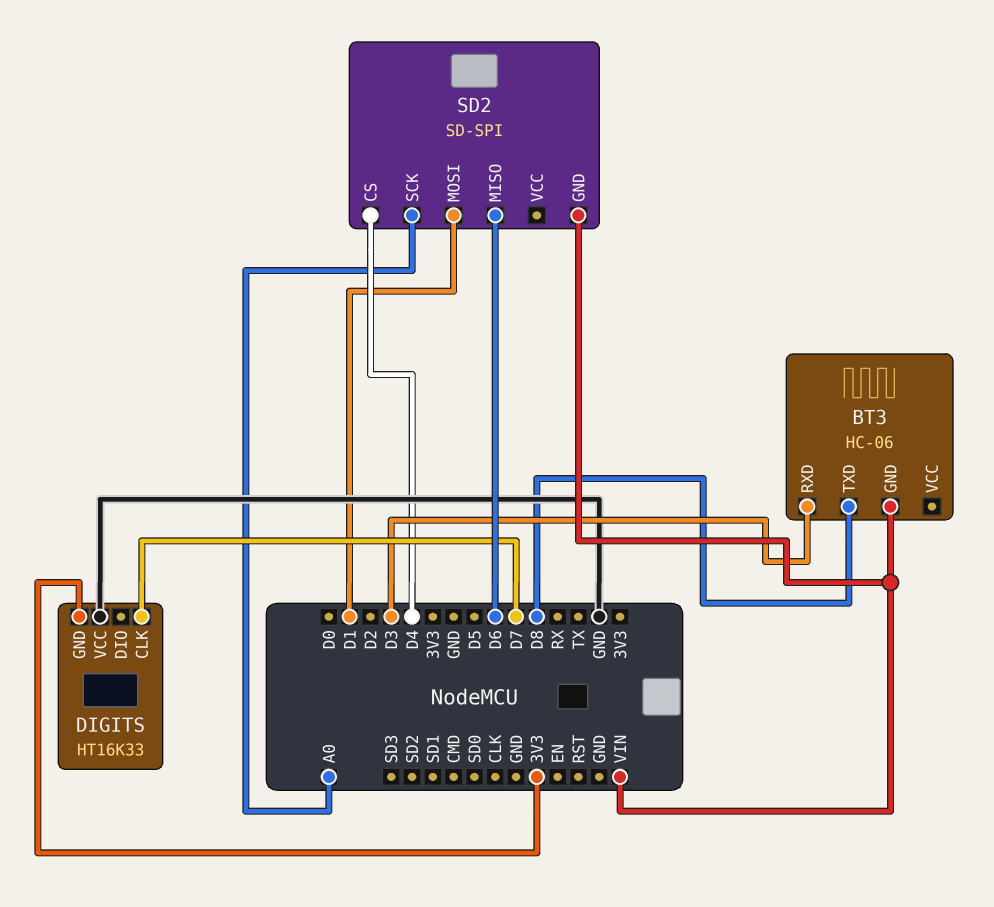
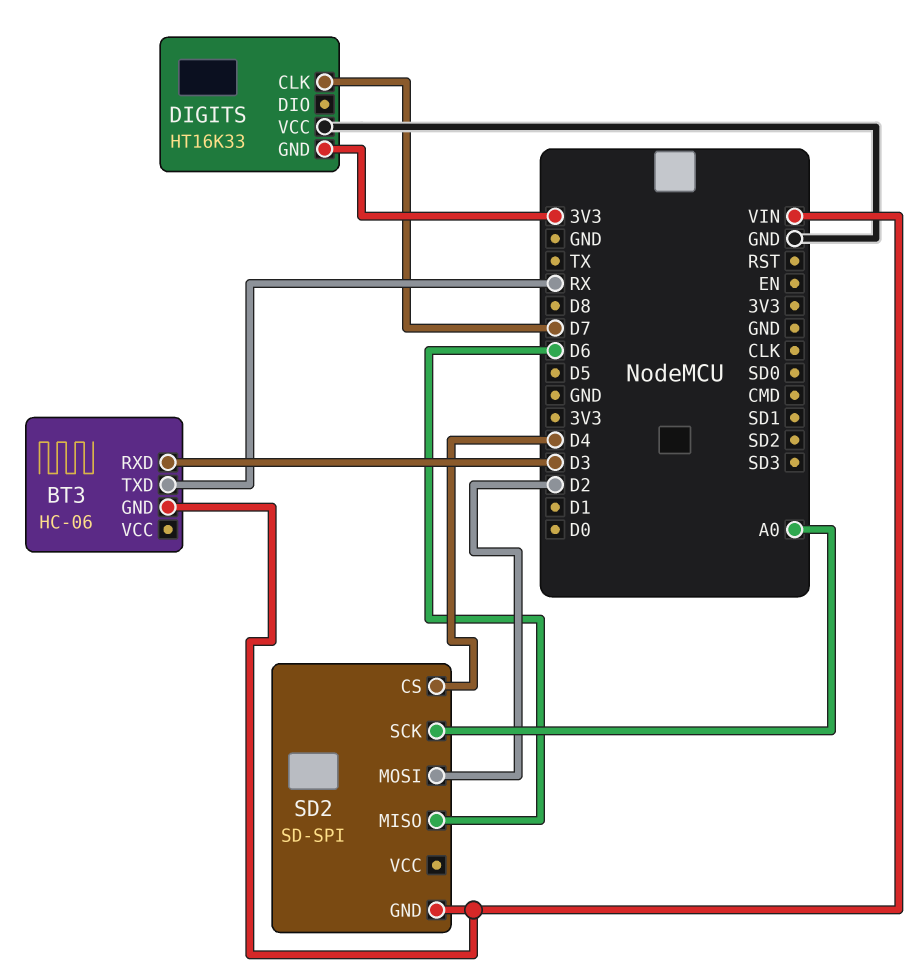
BT3 pin TXD: D8 -> RX
SD2 pin MOSI: D1 -> D2

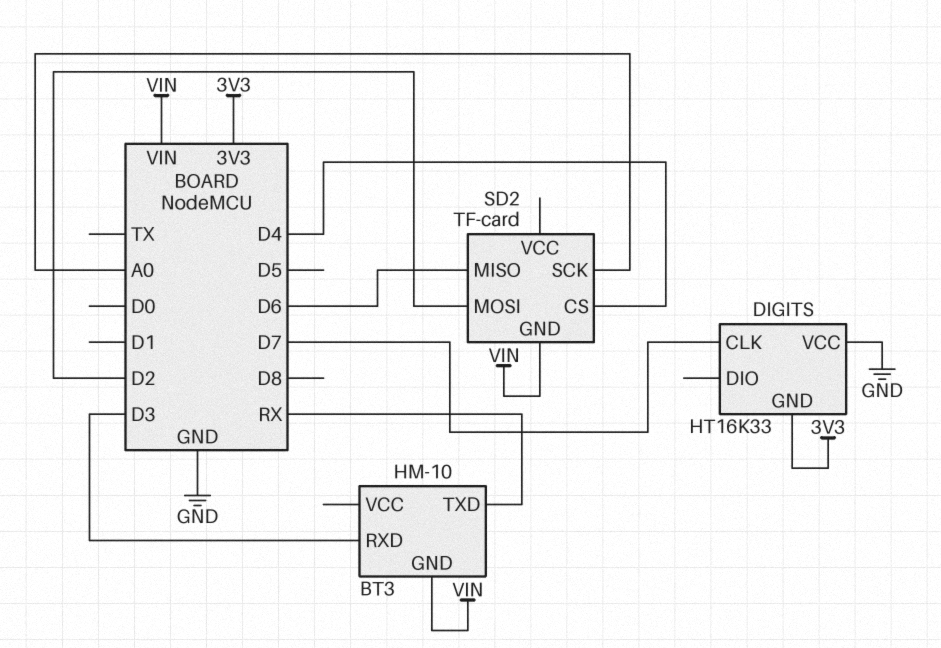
BT3: HC-06 -> HM-10
SD2: SD-SPI -> TF-card

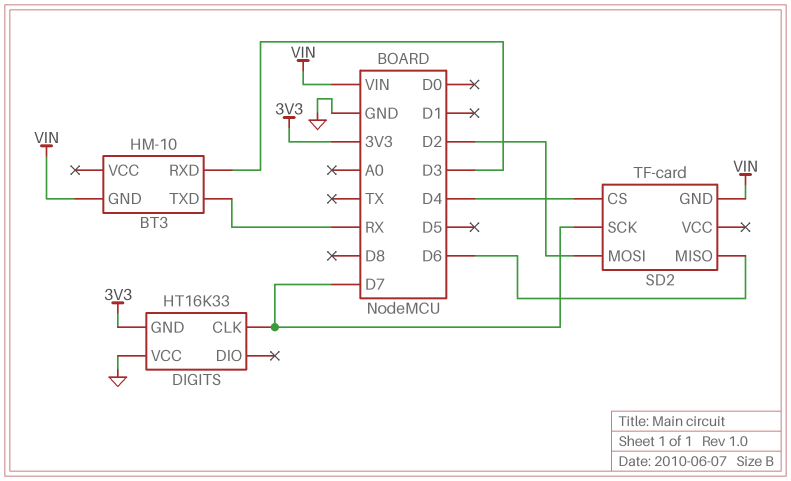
SD2 pin SCK: A0 -> D7

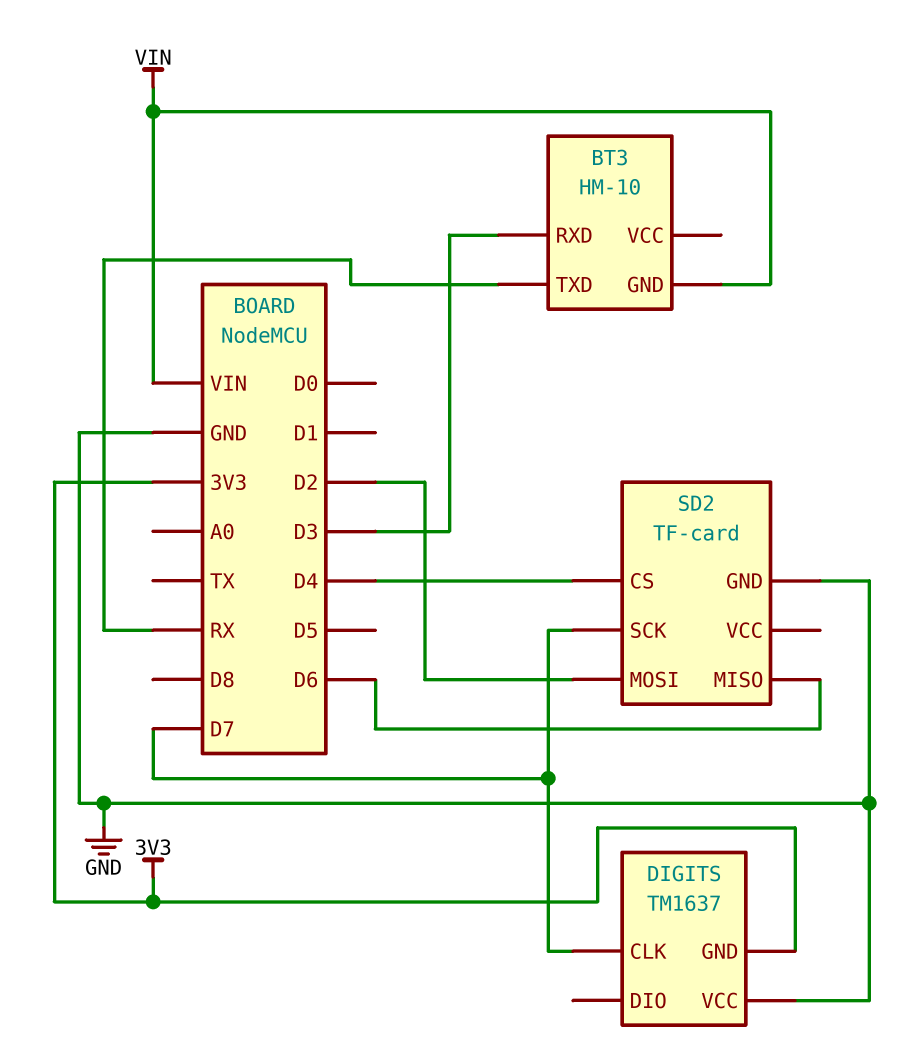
DIGITS: HT16K33 -> TM1637
SD2 pin GND: VIN -> GND

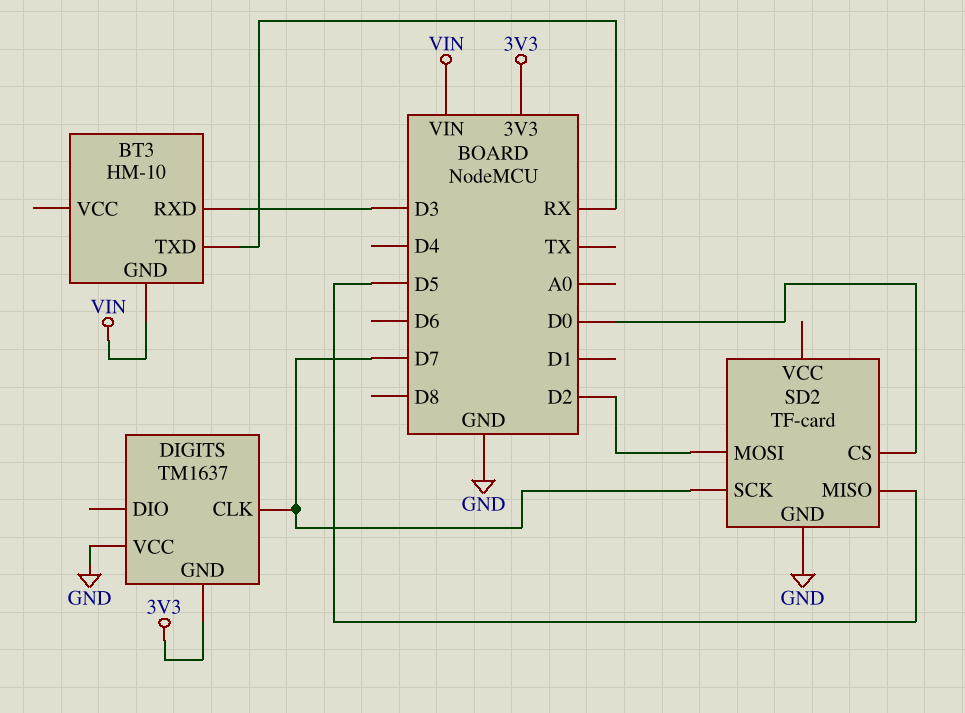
SD2 pin CS: D4 -> D0
SD2 pin MISO: D6 -> D5

